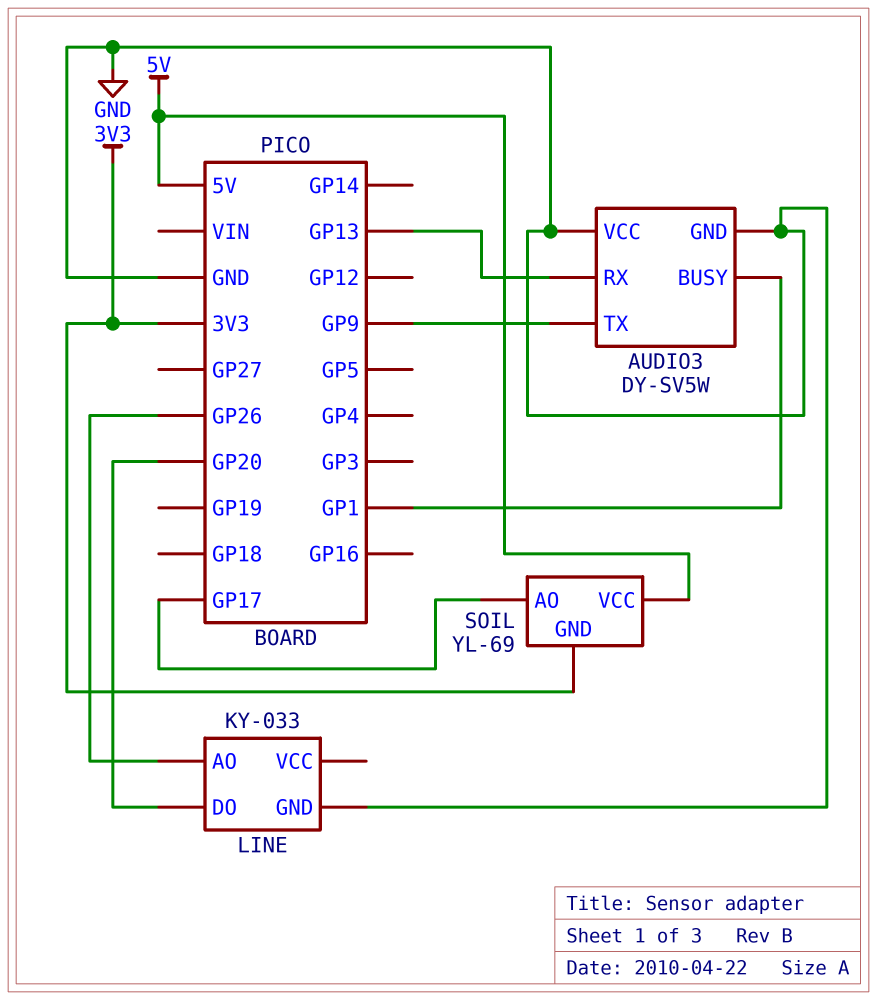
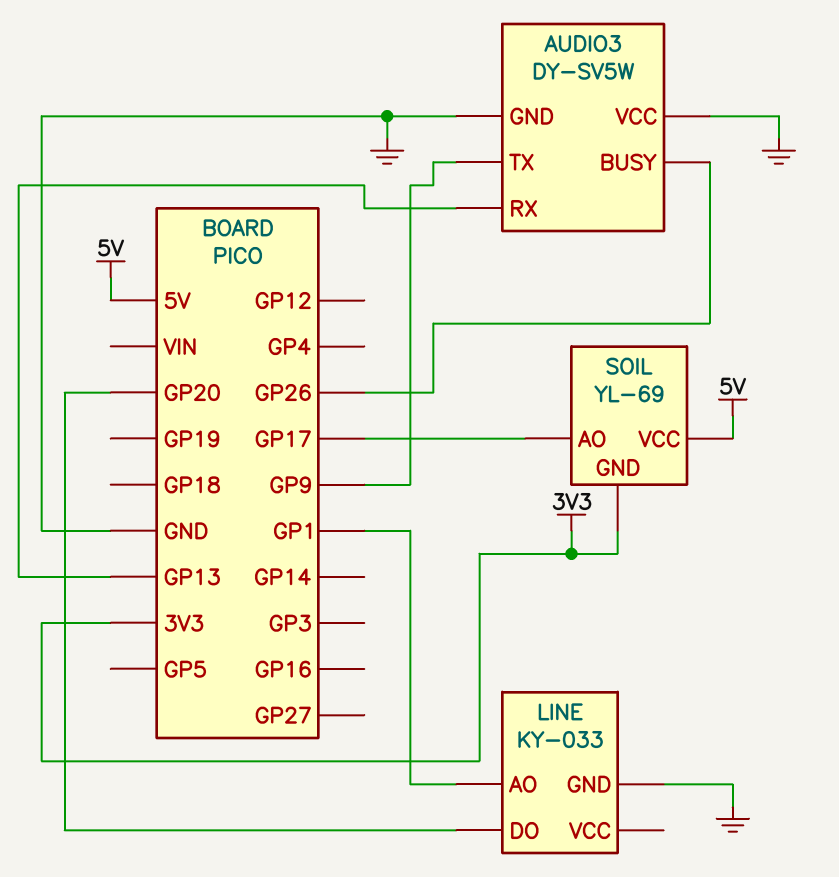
AUDIO3 pin BUSY: GP1 -> GP26
LINE pin AO: GP26 -> GP1

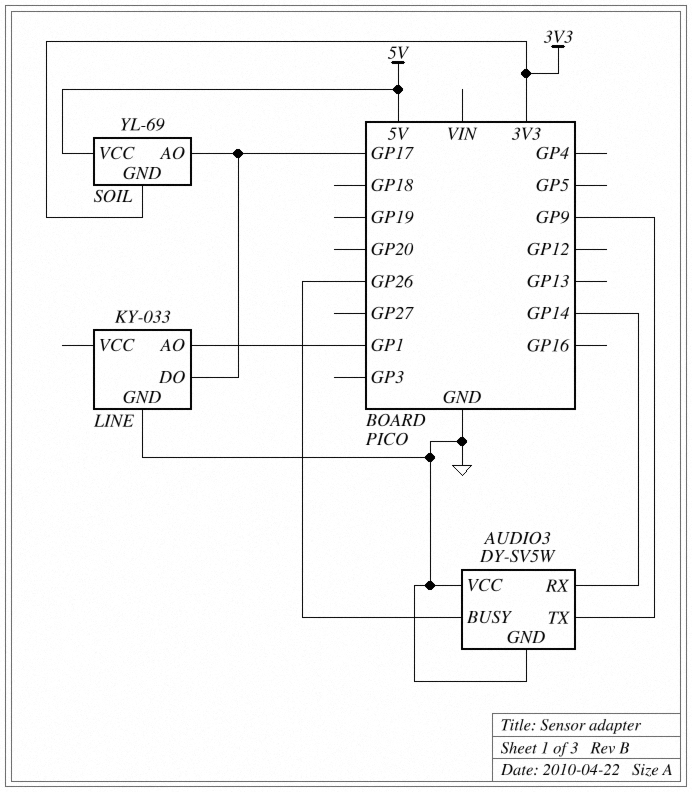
AUDIO3 pin RX: GP13 -> GP14
LINE pin DO: GP20 -> GP17

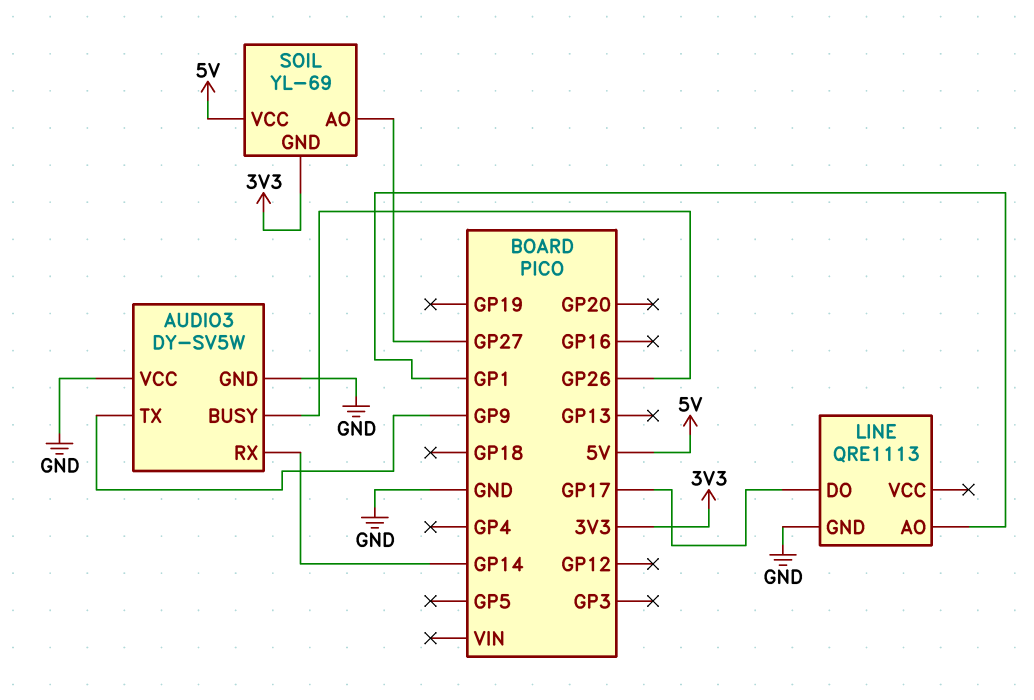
LINE: KY-033 -> QRE1113
SOIL pin AO: GP17 -> GP27

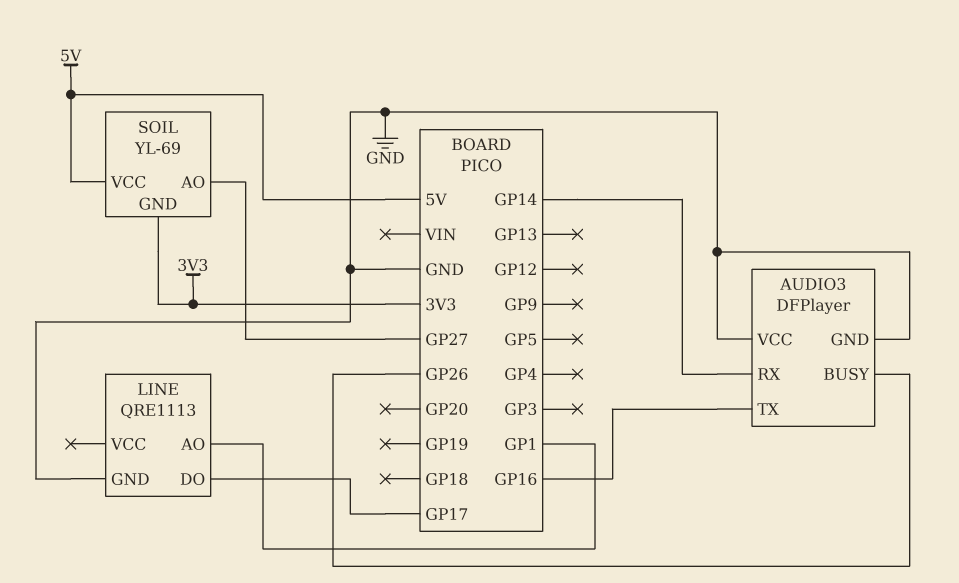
AUDIO3: DY-SV5W -> DFPlayer
AUDIO3 pin TX: GP9 -> GP16

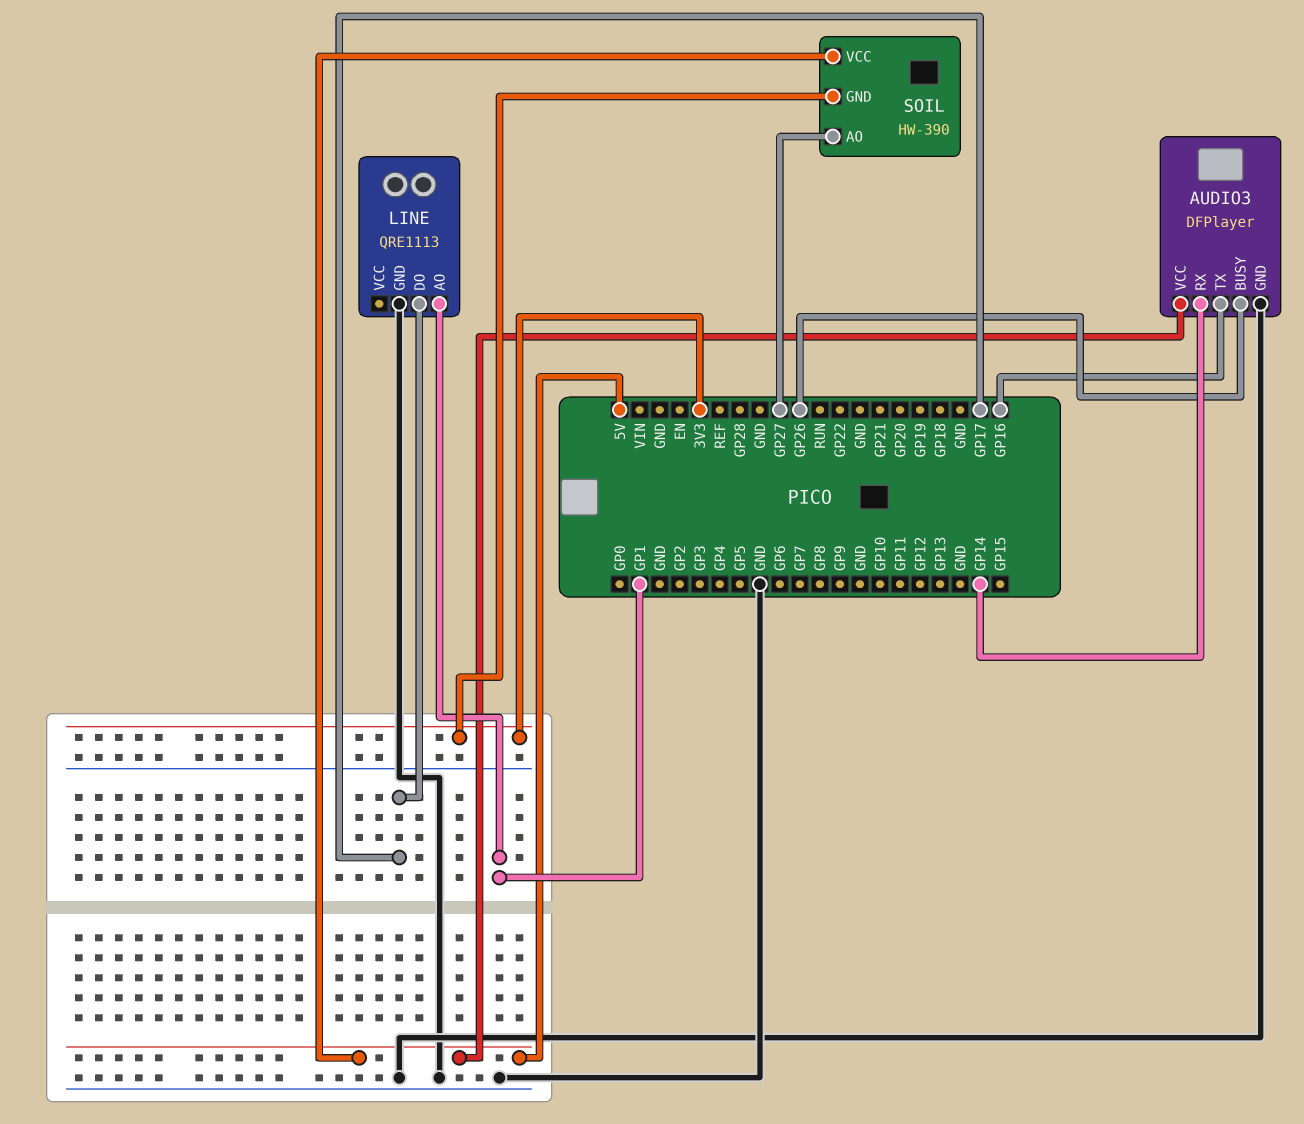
AUDIO3 pin VCC: GND -> 5V
SOIL: YL-69 -> HW-390

